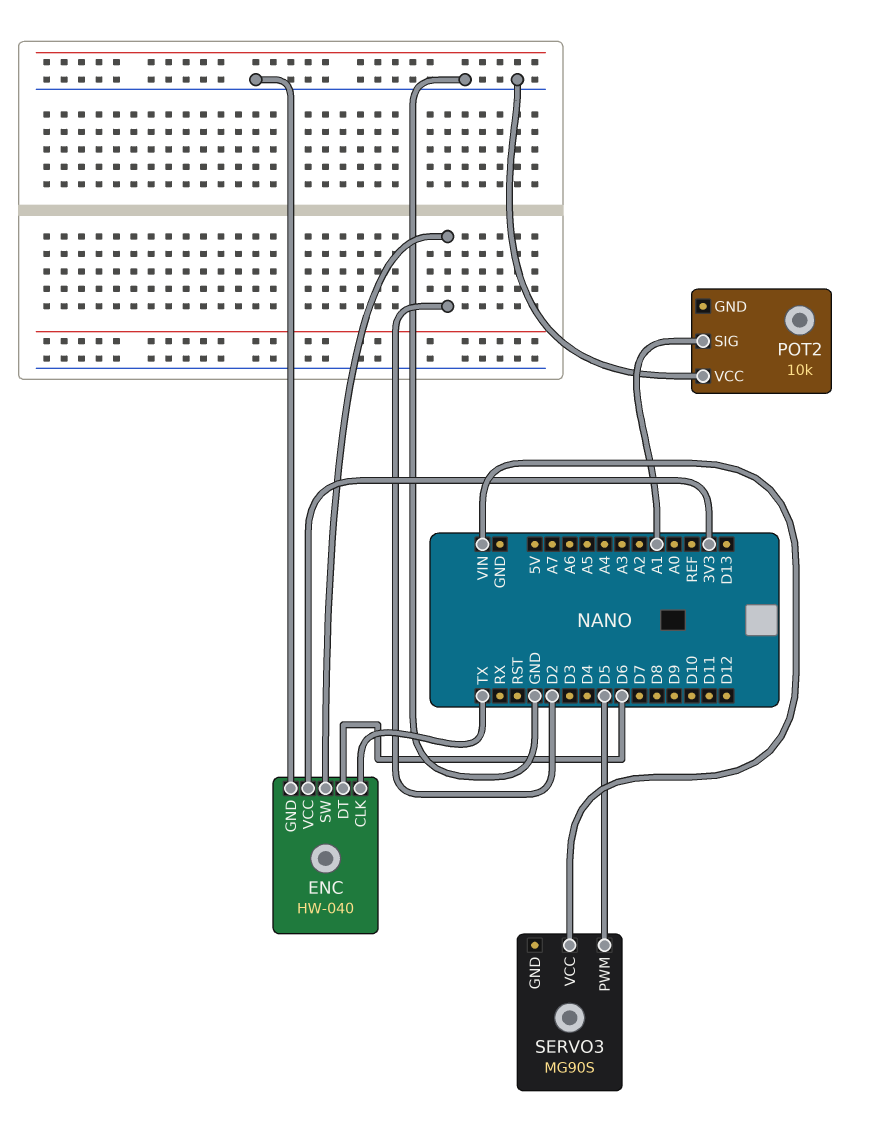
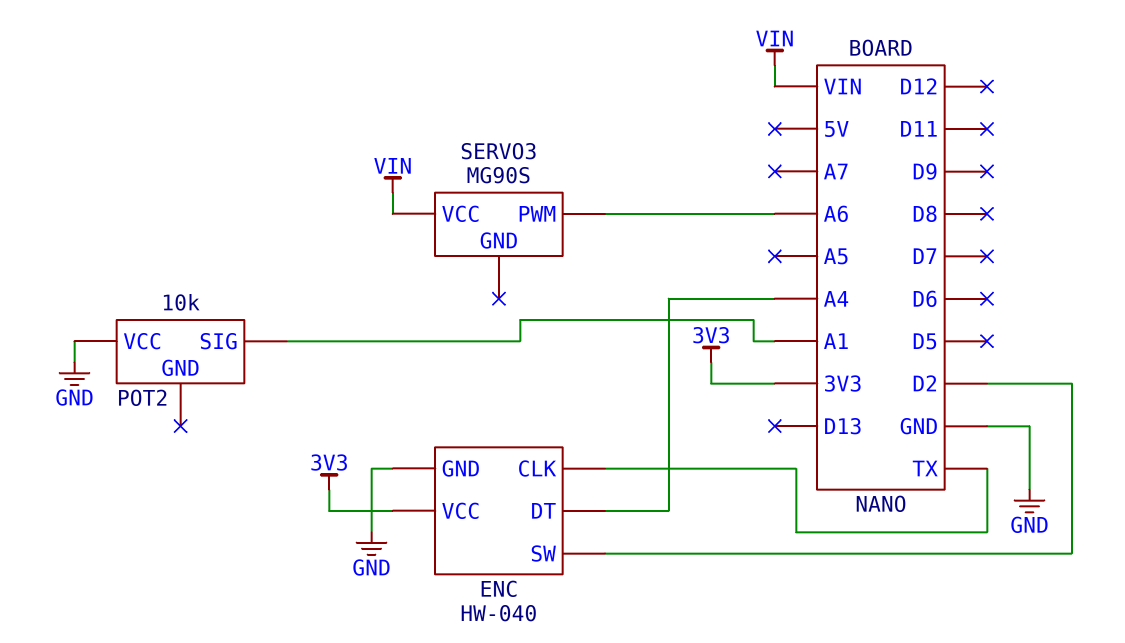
ENC pin DT: D6 -> A4
SERVO3 pin PWM: D5 -> A6

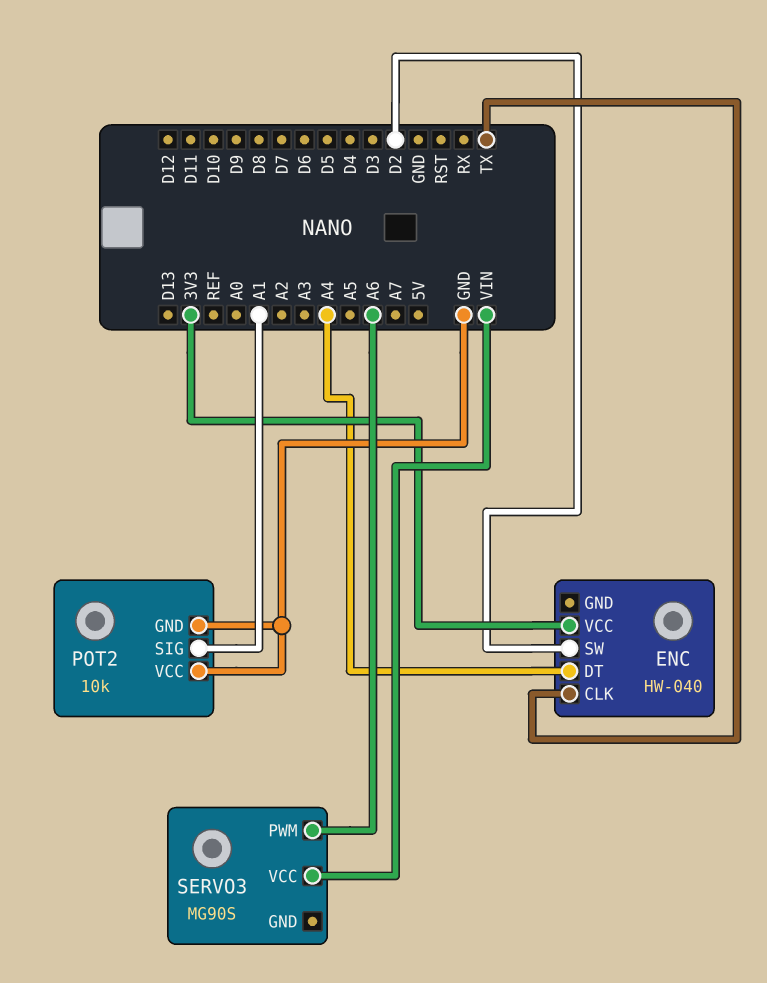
ENC pin GND: GND -> none
POT2 pin GND: none -> GND

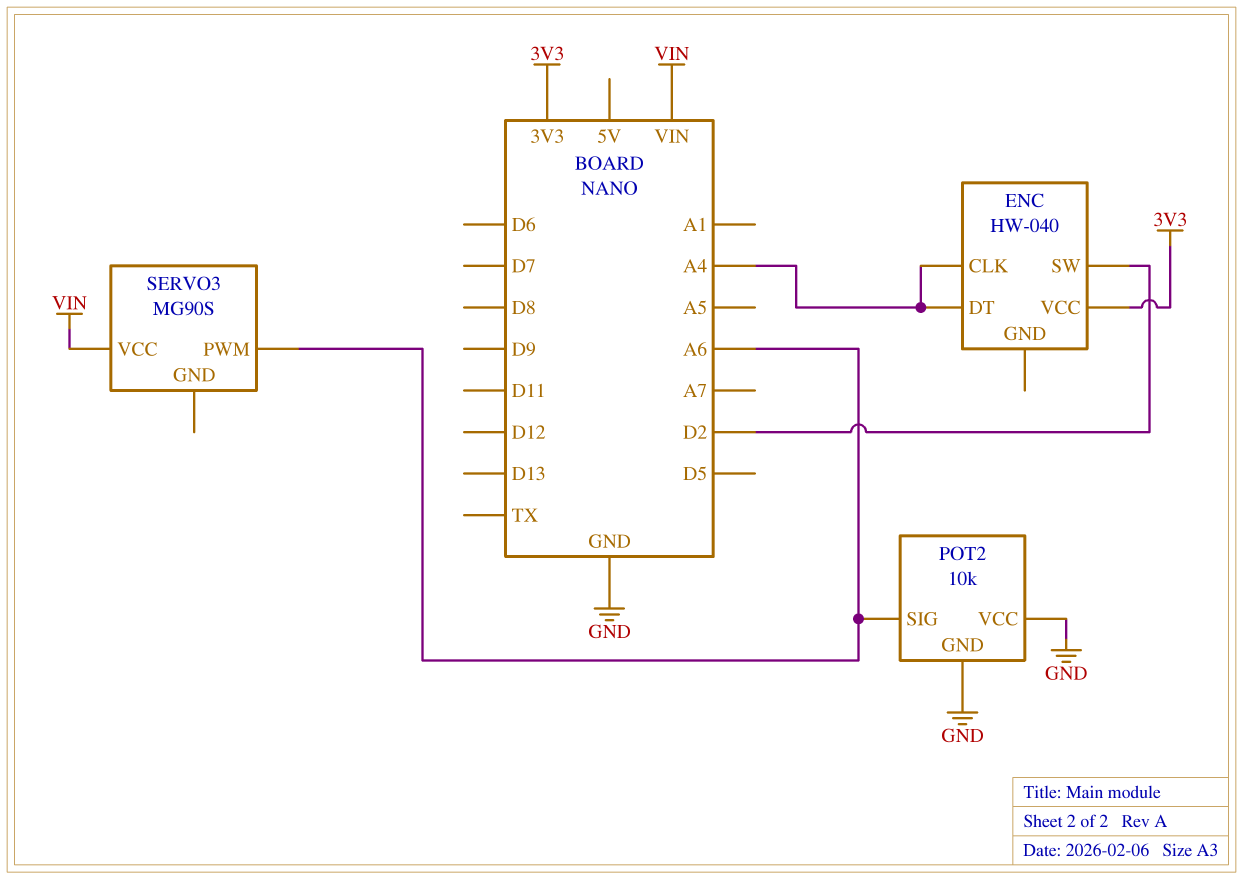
ENC pin CLK: TX -> A4
POT2 pin SIG: A1 -> A6

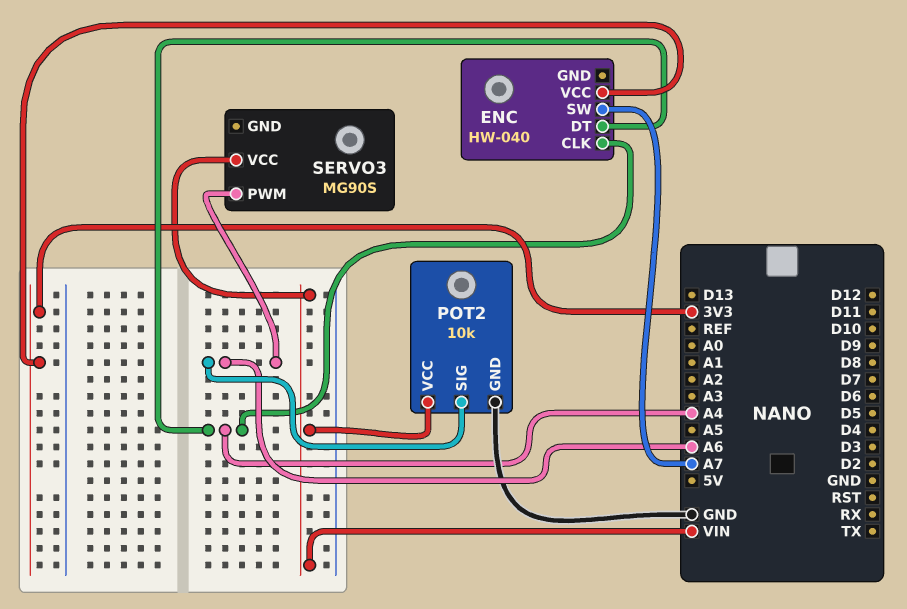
ENC pin SW: D2 -> A7
POT2 pin VCC: GND -> VIN

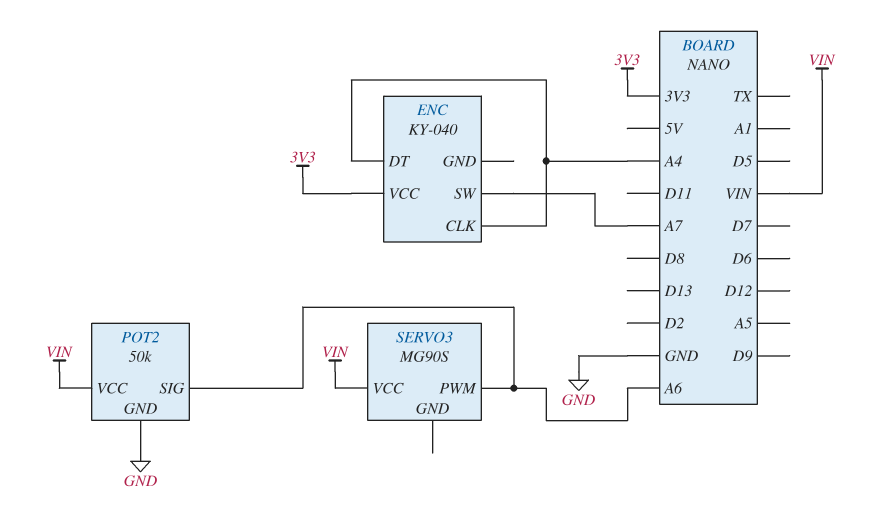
ENC: HW-040 -> KY-040
POT2: 10k -> 50k

